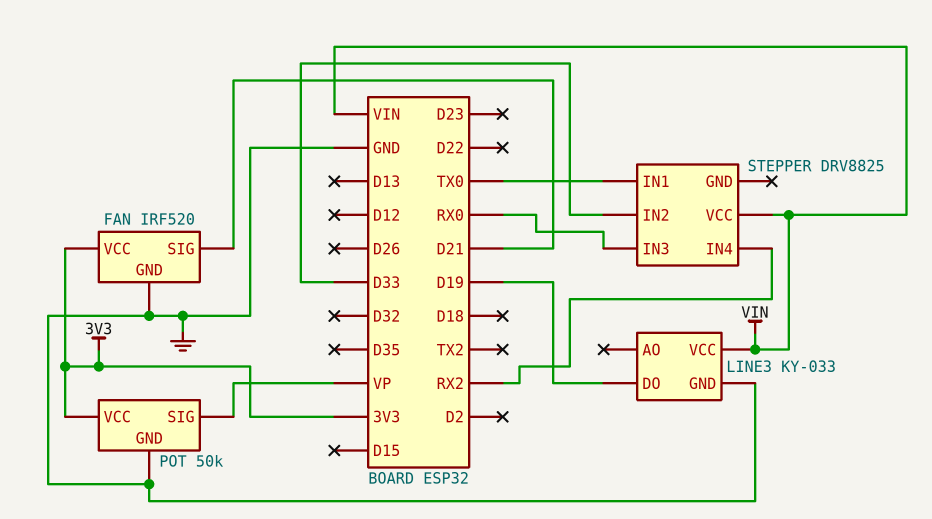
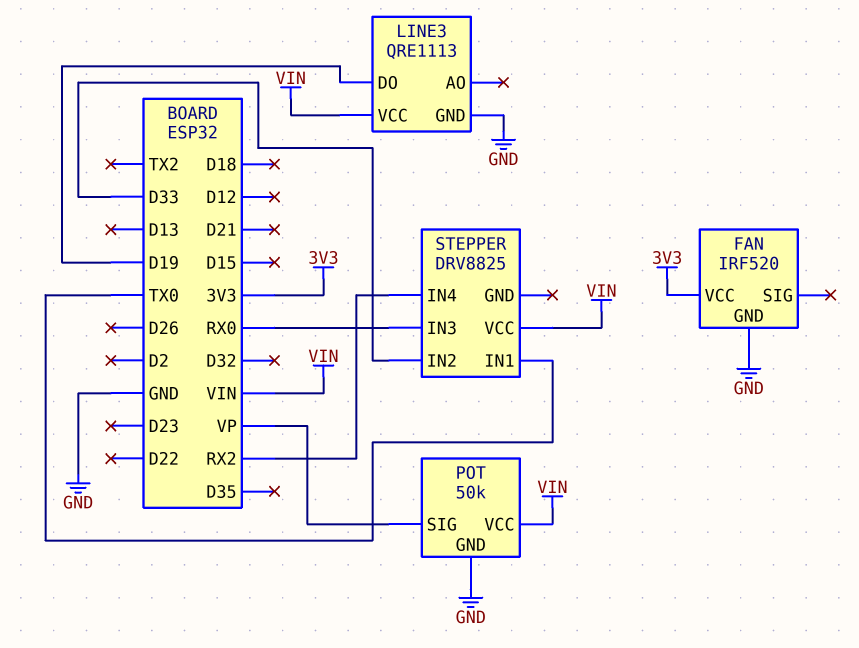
FAN pin SIG: D21 -> none
LINE3: KY-033 -> QRE1113
POT pin VCC: 3V3 -> VIN

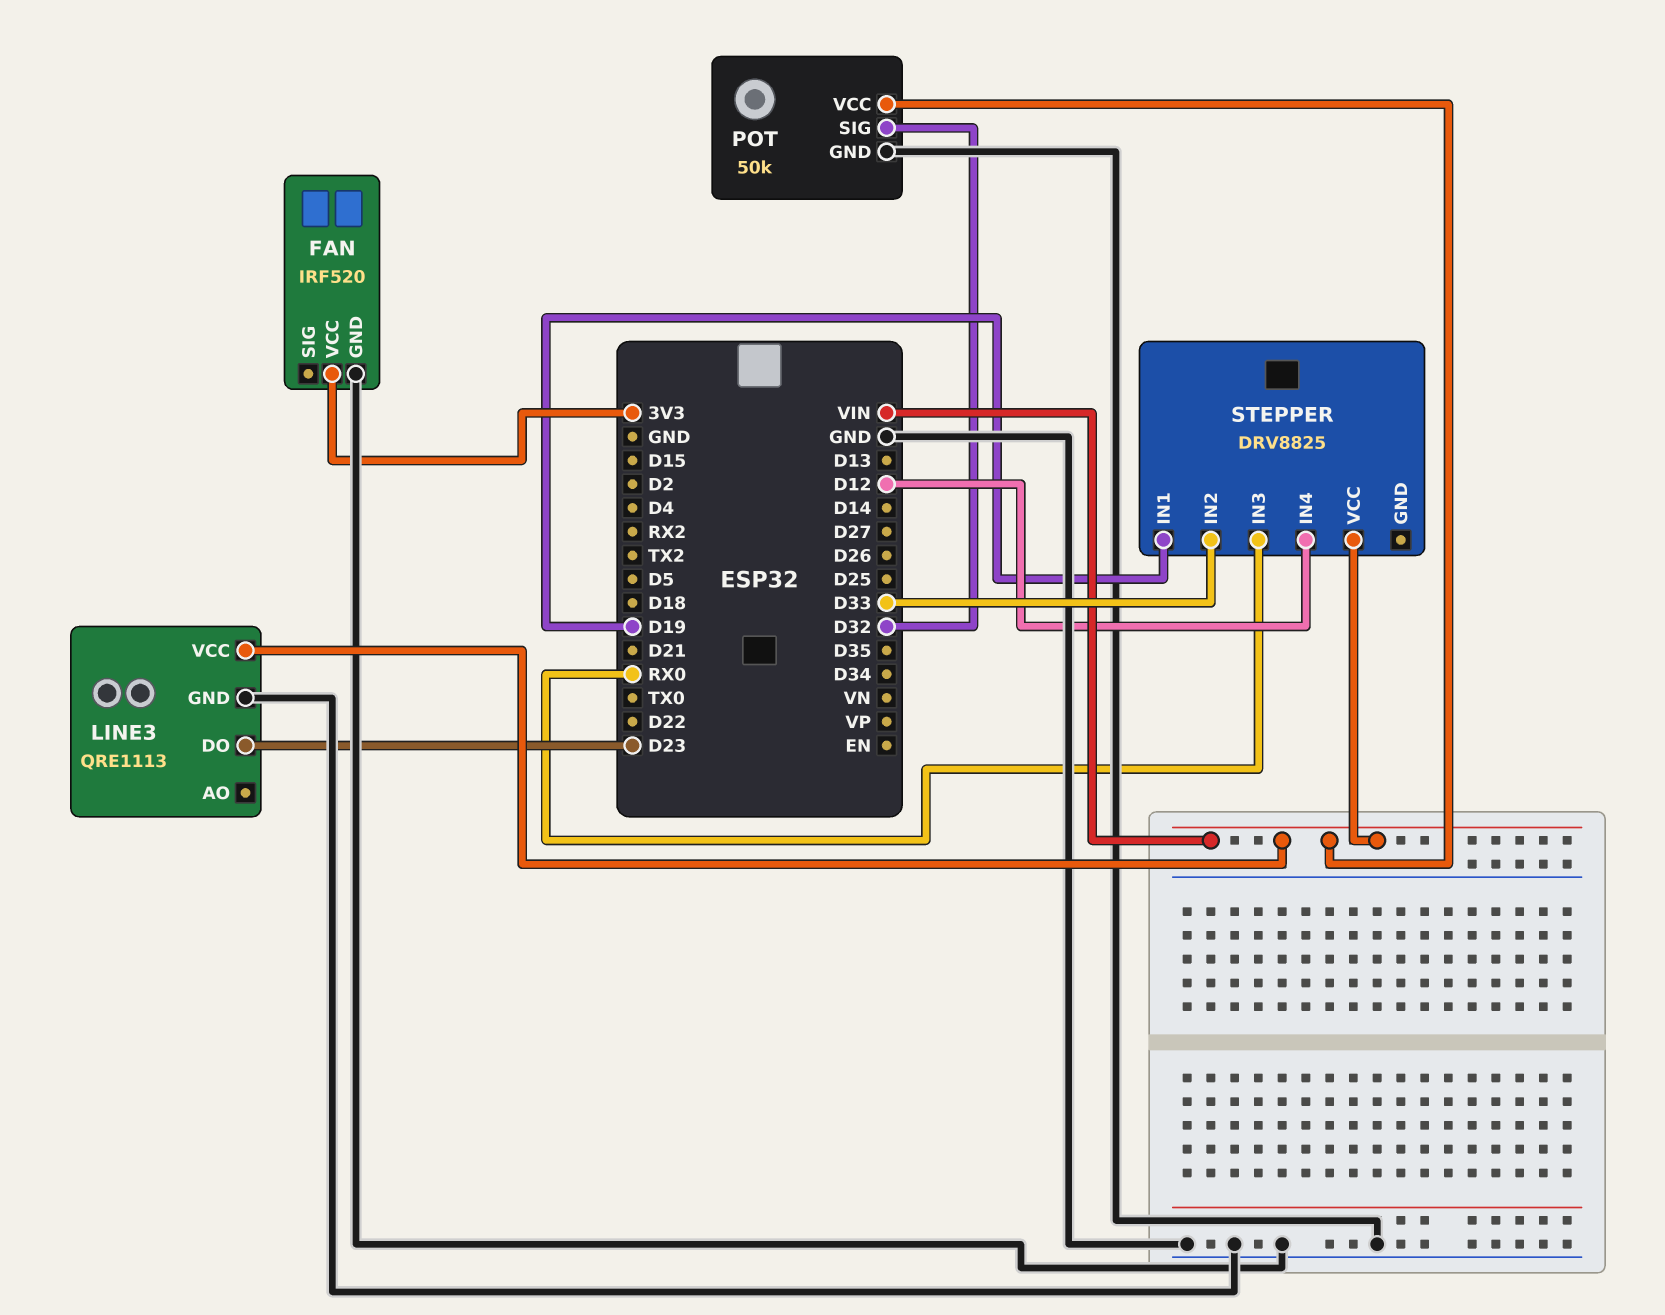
LINE3 pin DO: D19 -> D23
POT pin SIG: VP -> D32
STEPPER pin IN1: TX0 -> D19
STEPPER pin IN4: RX2 -> D12

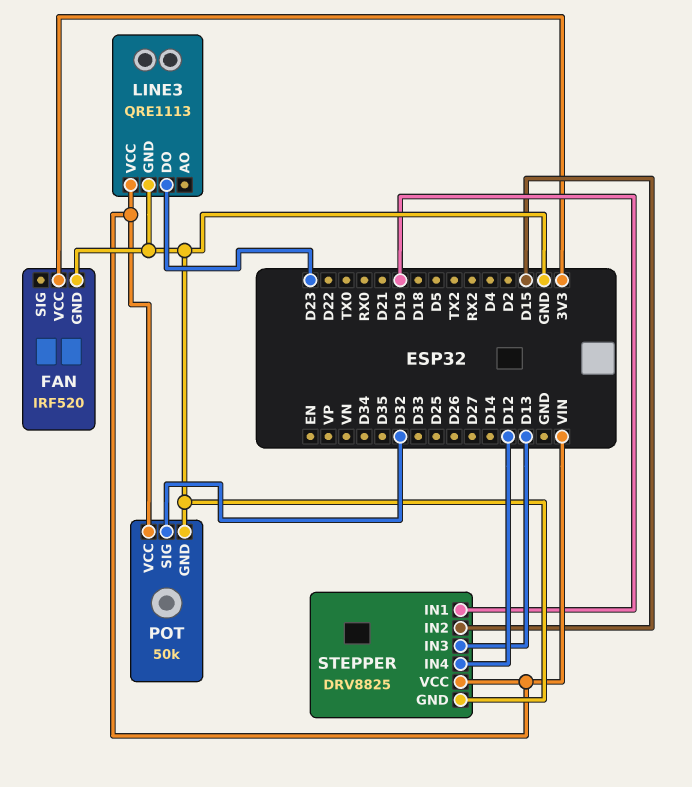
STEPPER pin GND: none -> GND
STEPPER pin IN2: D33 -> D15
STEPPER pin IN3: RX0 -> D13

